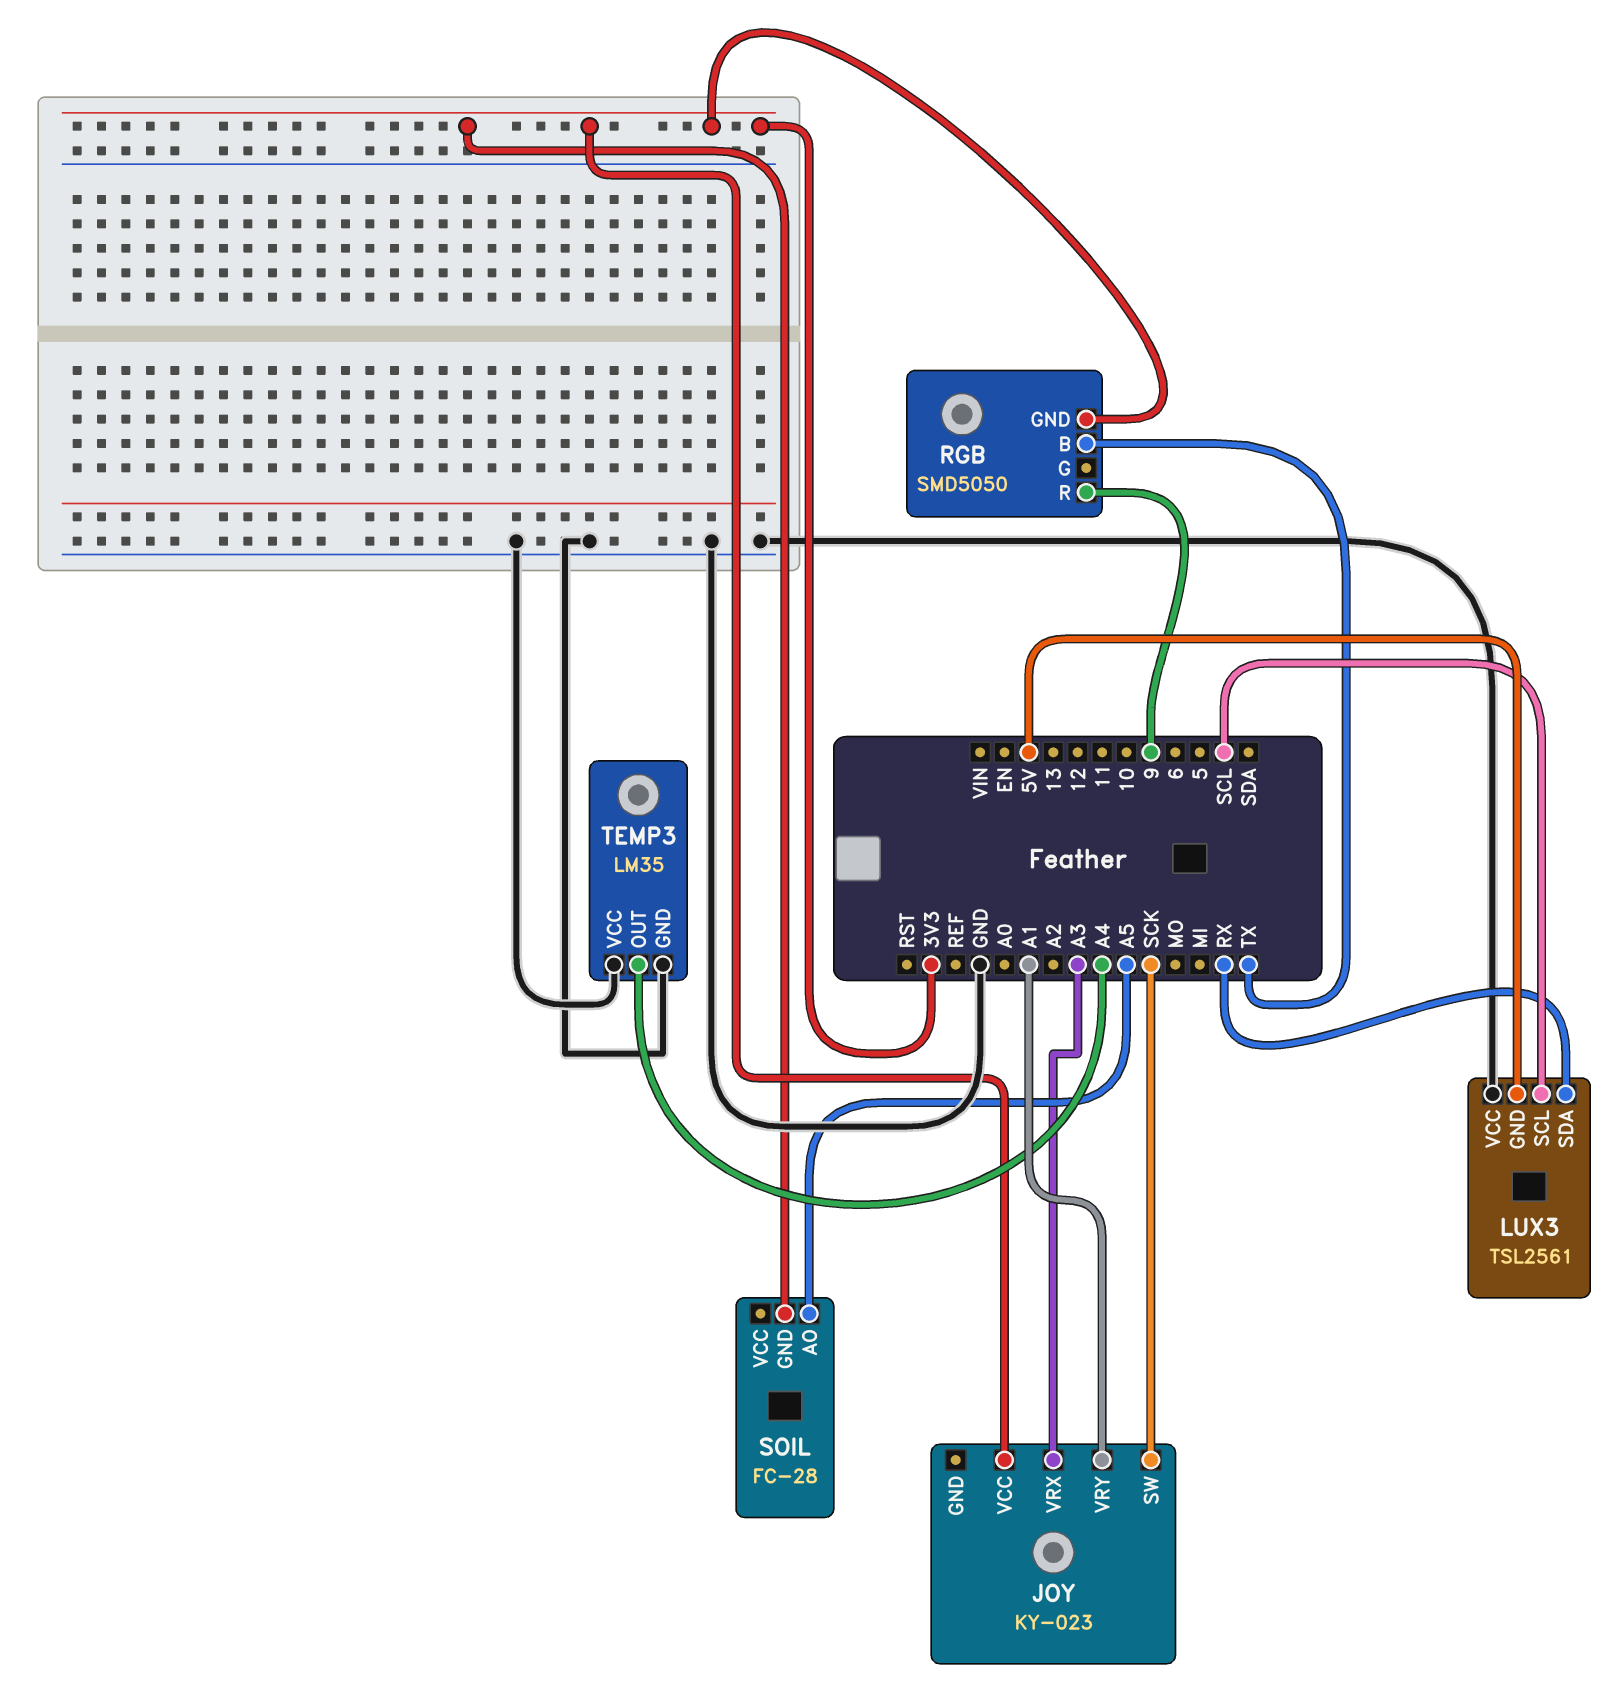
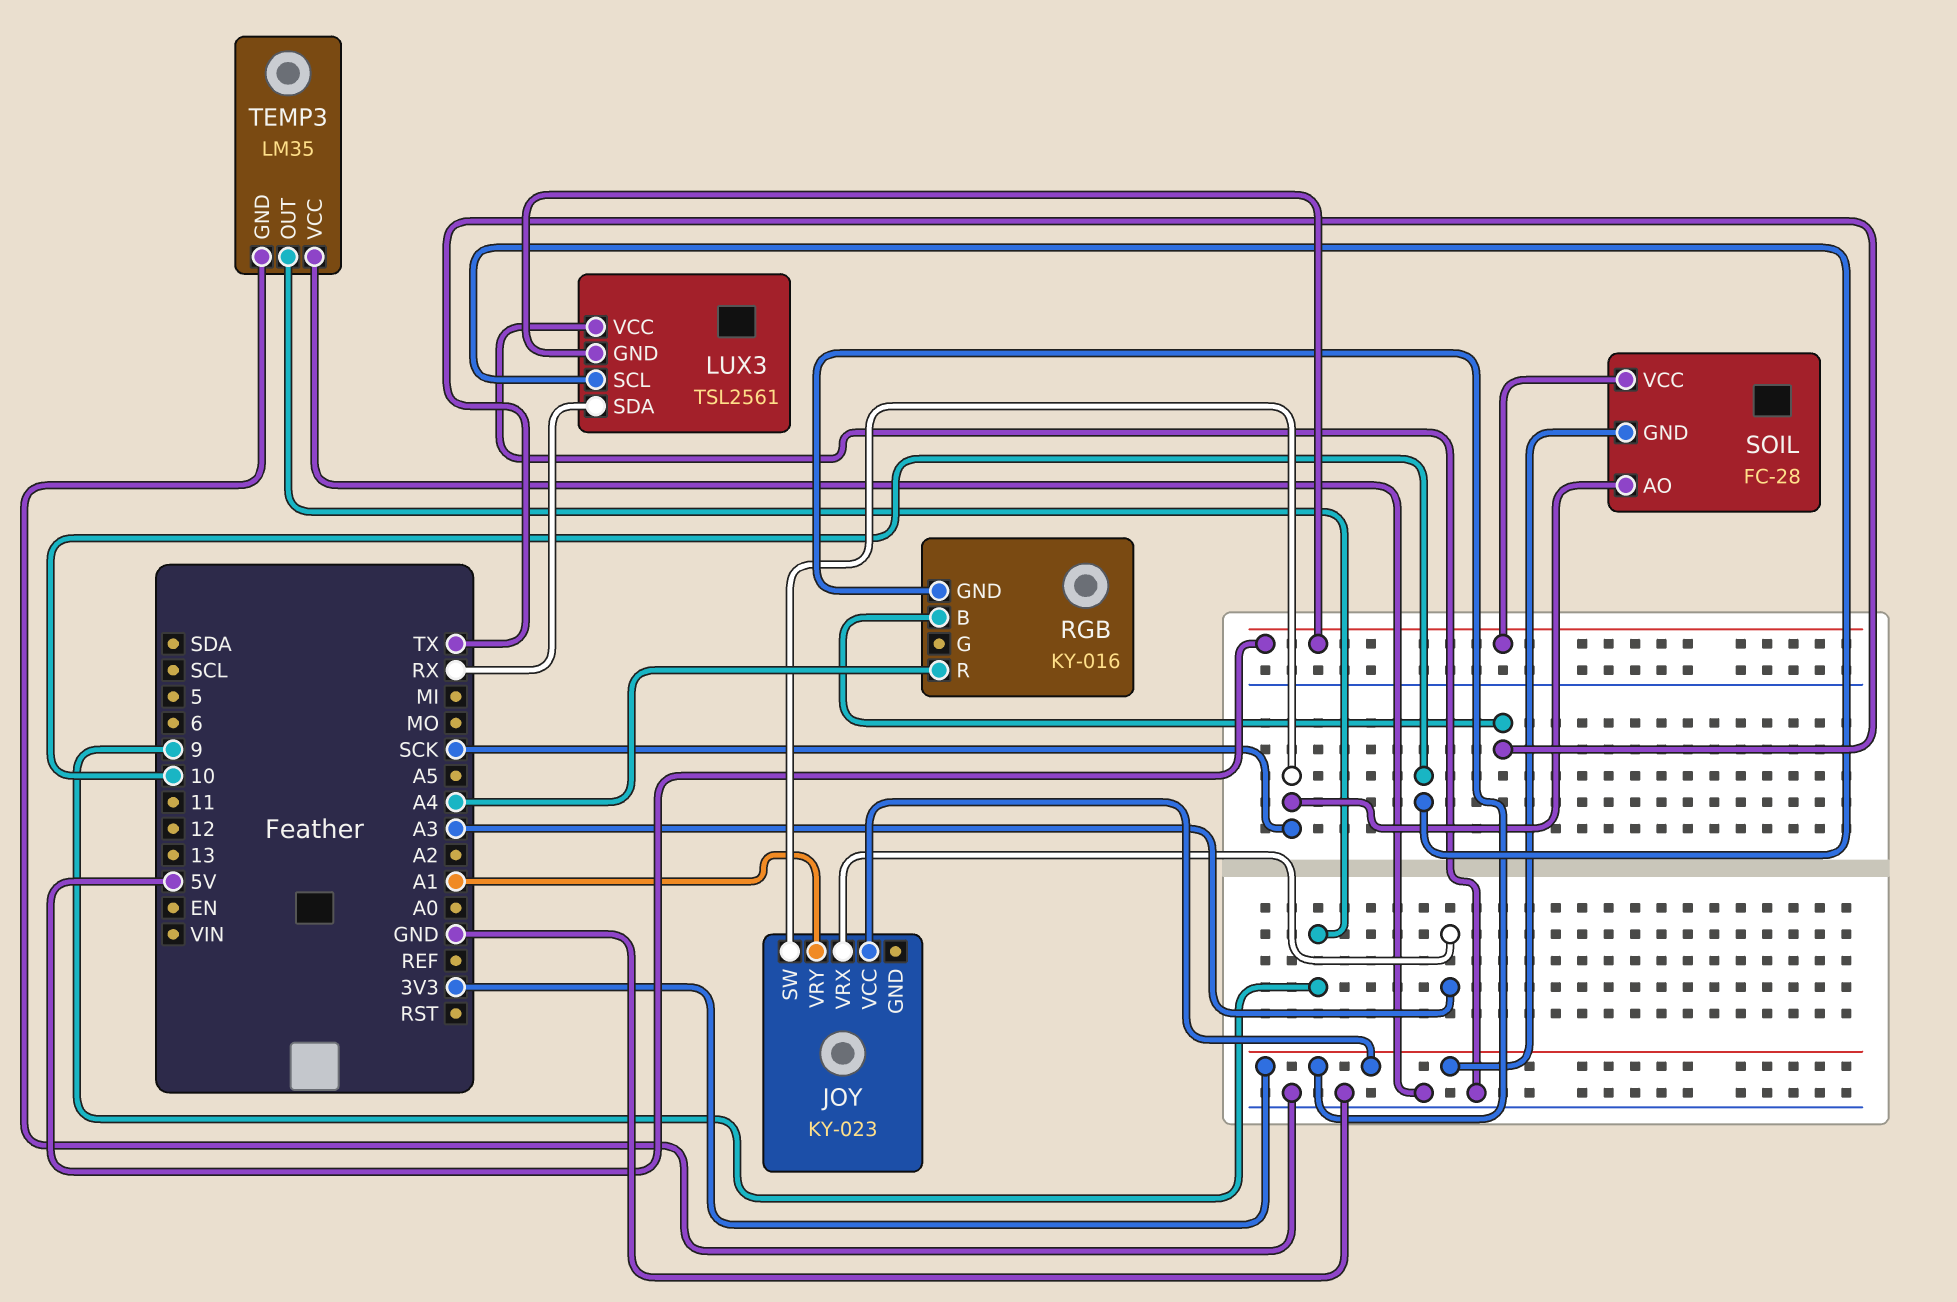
LUX3 pin SCL: SCL -> 10
RGB: SMD5050 -> KY-016
RGB pin R: 9 -> A4
SOIL pin AO: A5 -> SCK
SOIL pin VCC: none -> 5V
TEMP3 pin OUT: A4 -> 9

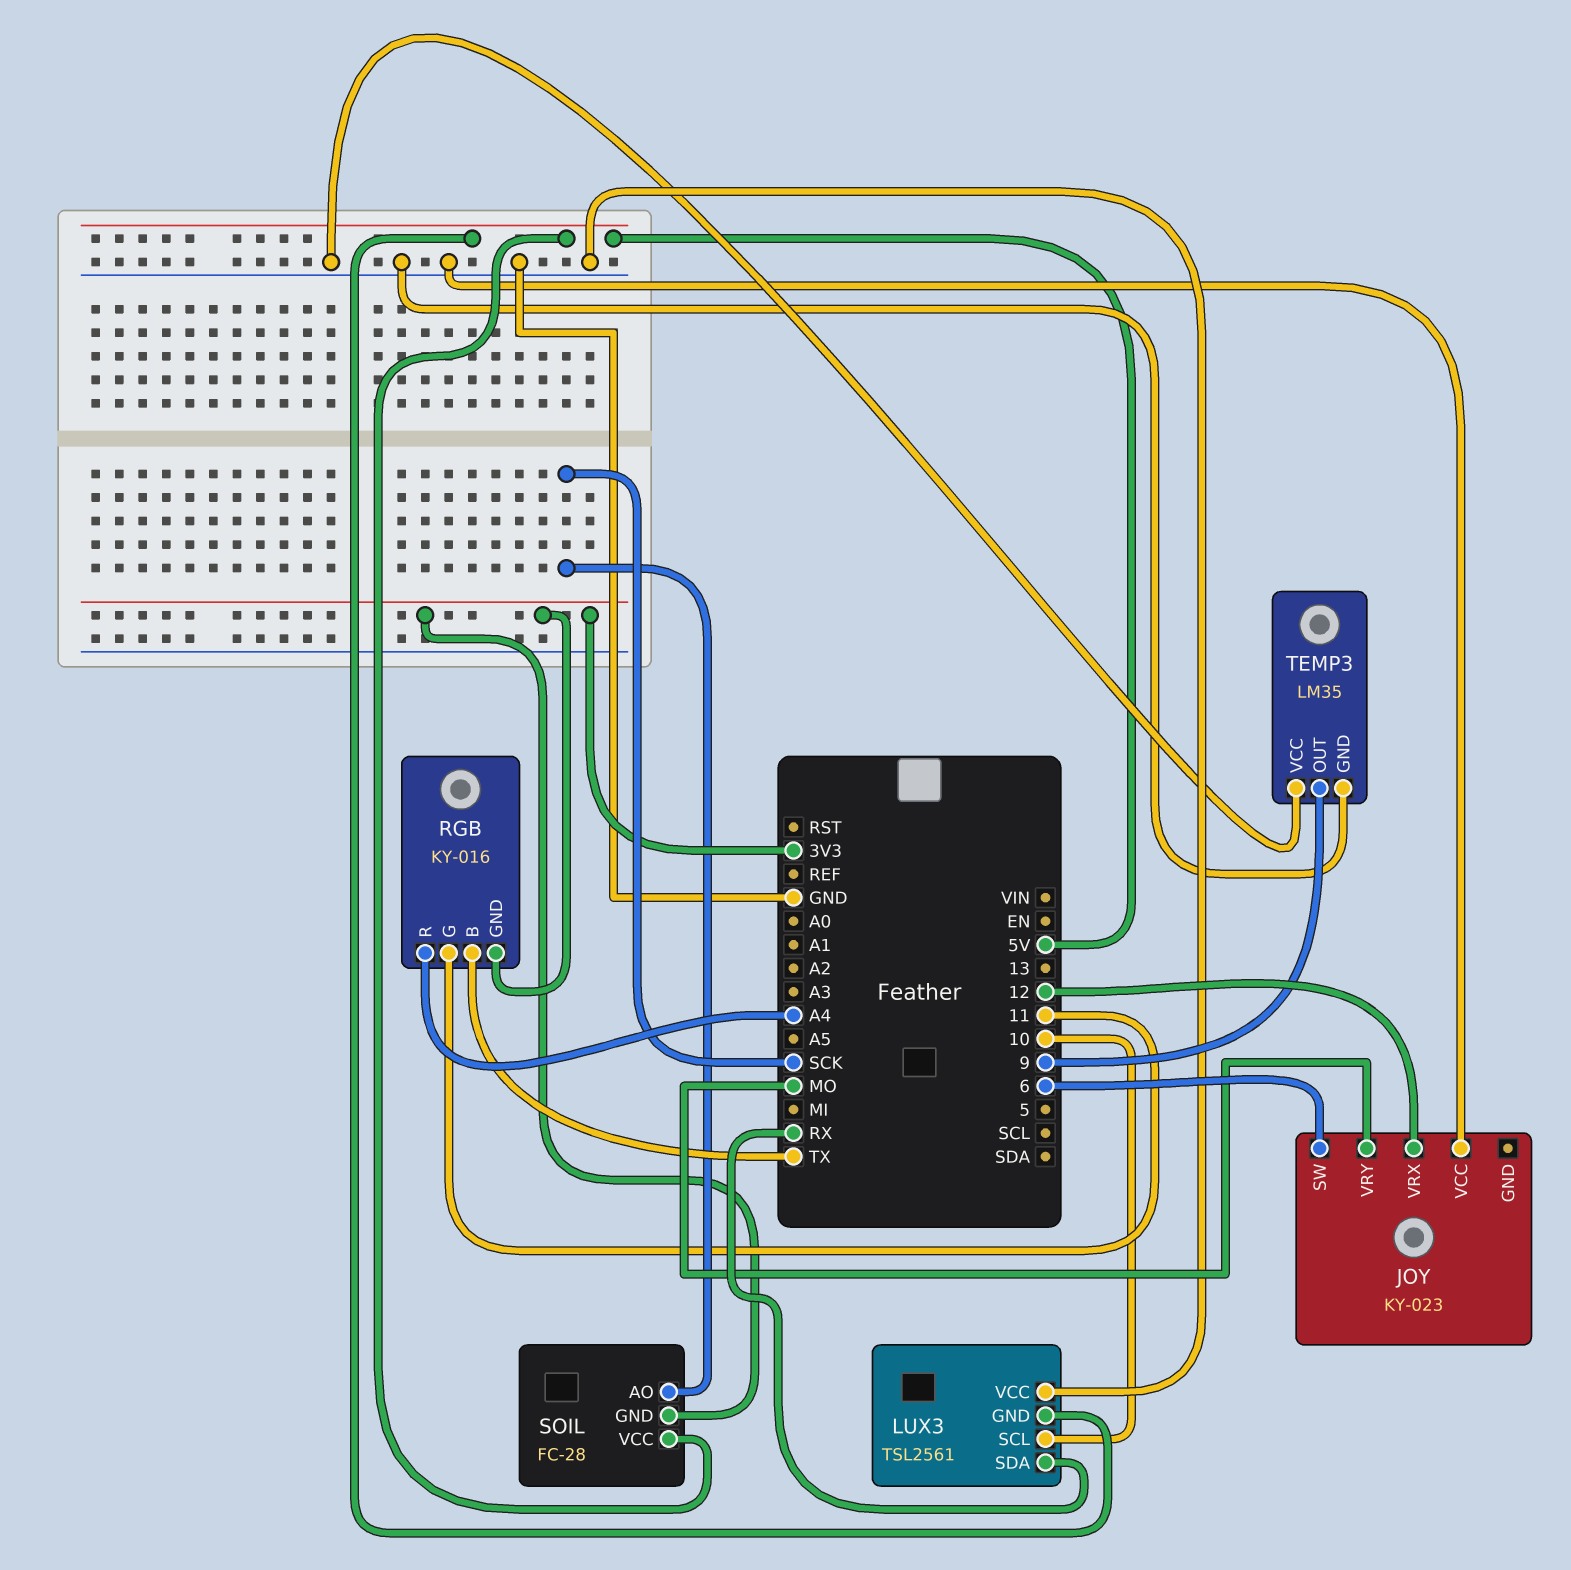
JOY pin SW: SCK -> 6
JOY pin VCC: 3V3 -> GND
JOY pin VRX: A3 -> 12
JOY pin VRY: A1 -> MO
RGB pin G: none -> 11

